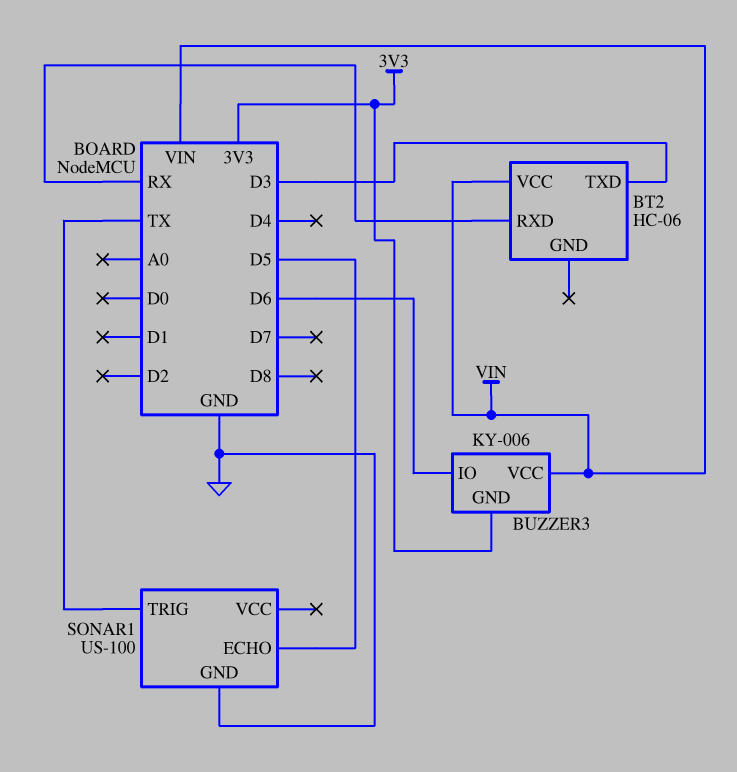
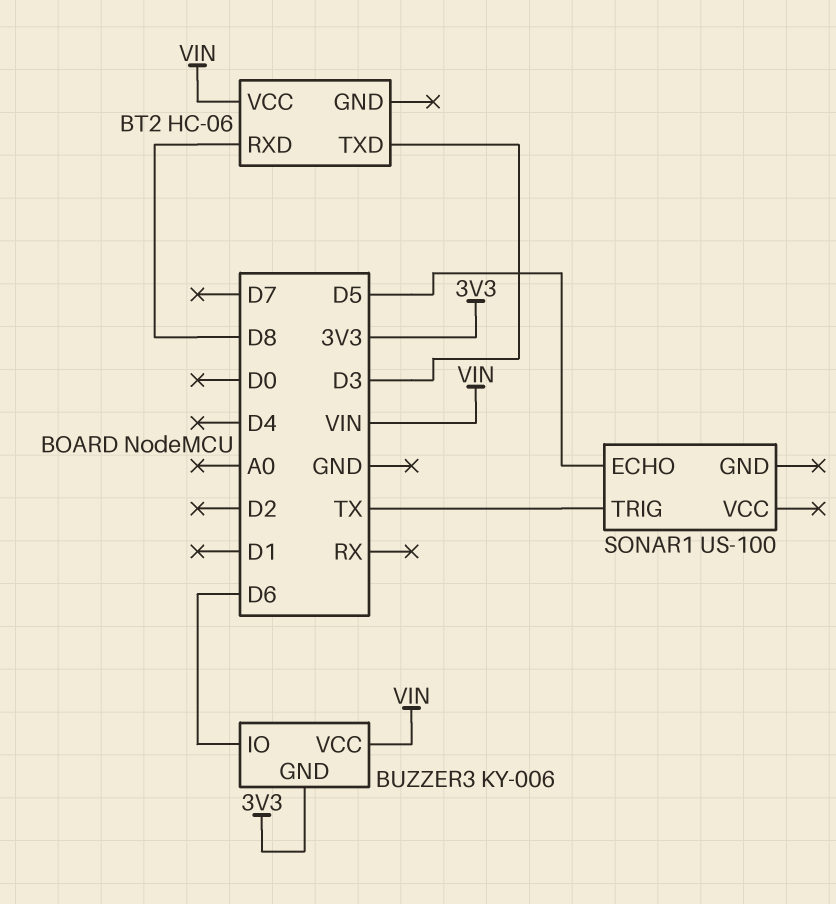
BT2 pin RXD: RX -> D8
SONAR1 pin GND: GND -> none

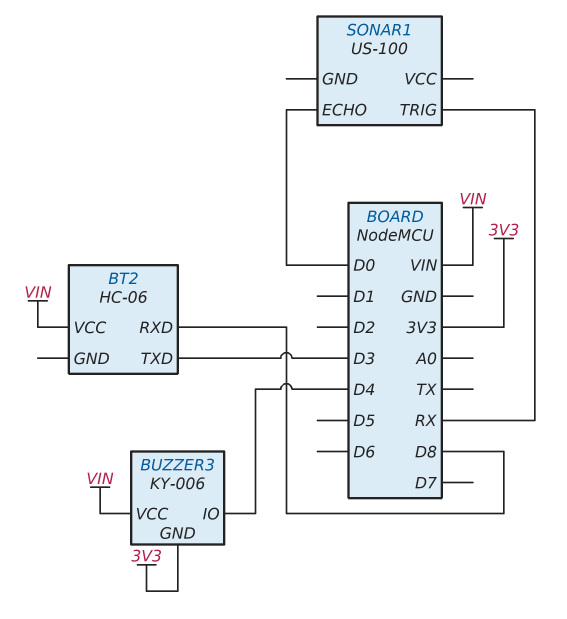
BUZZER3 pin IO: D6 -> D4
SONAR1 pin ECHO: D5 -> D0
SONAR1 pin TRIG: TX -> RX

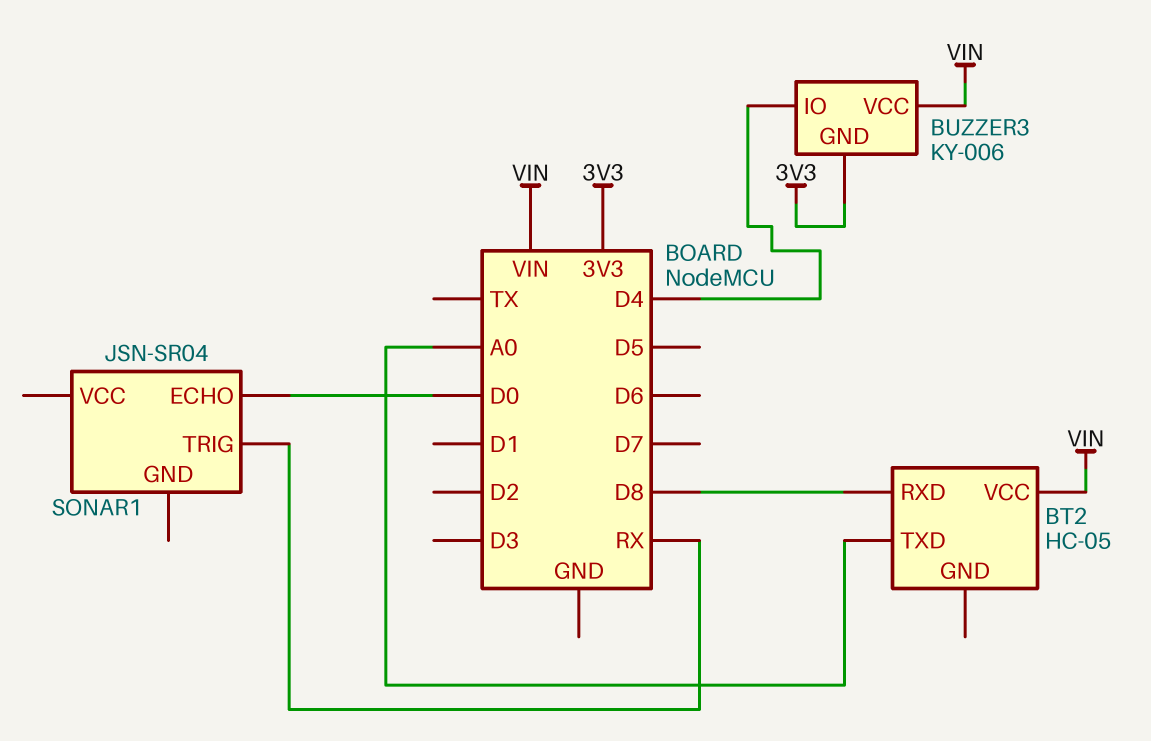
BT2: HC-06 -> HC-05
BT2 pin TXD: D3 -> A0
SONAR1: US-100 -> JSN-SR04

